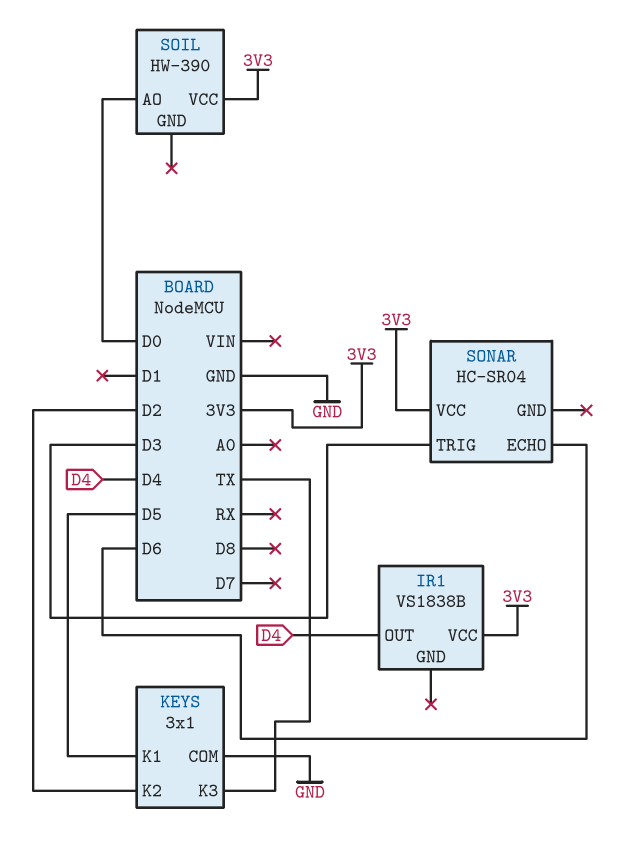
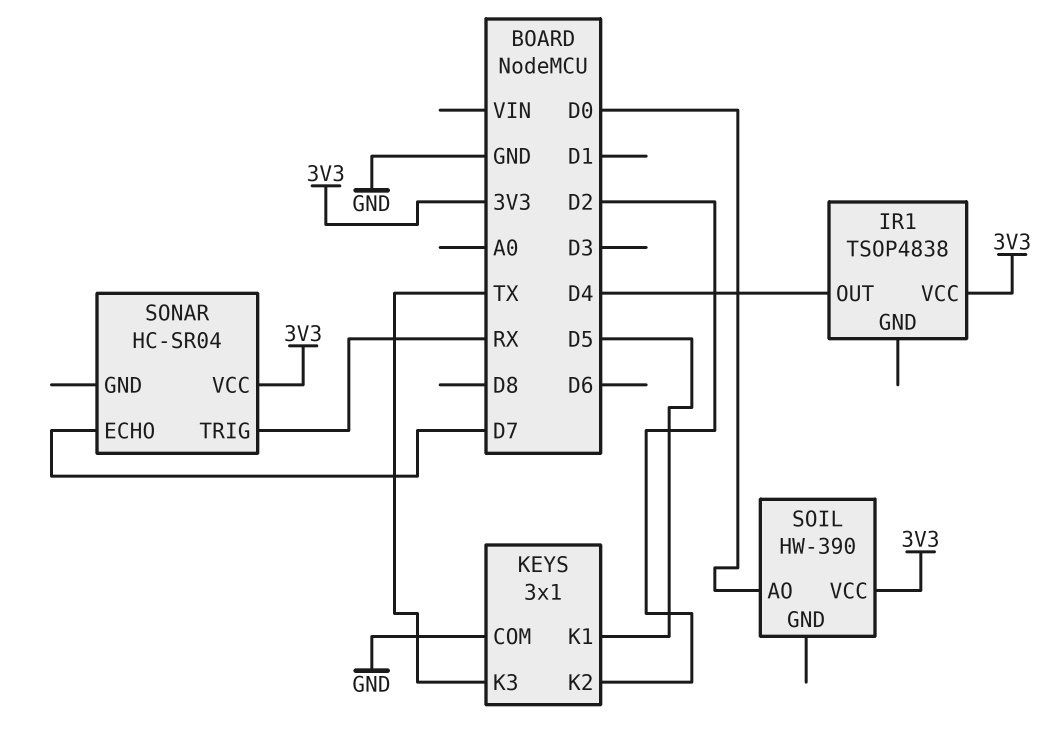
IR1: VS1838B -> TSOP4838
SONAR pin ECHO: D6 -> D7
SONAR pin TRIG: D3 -> RX

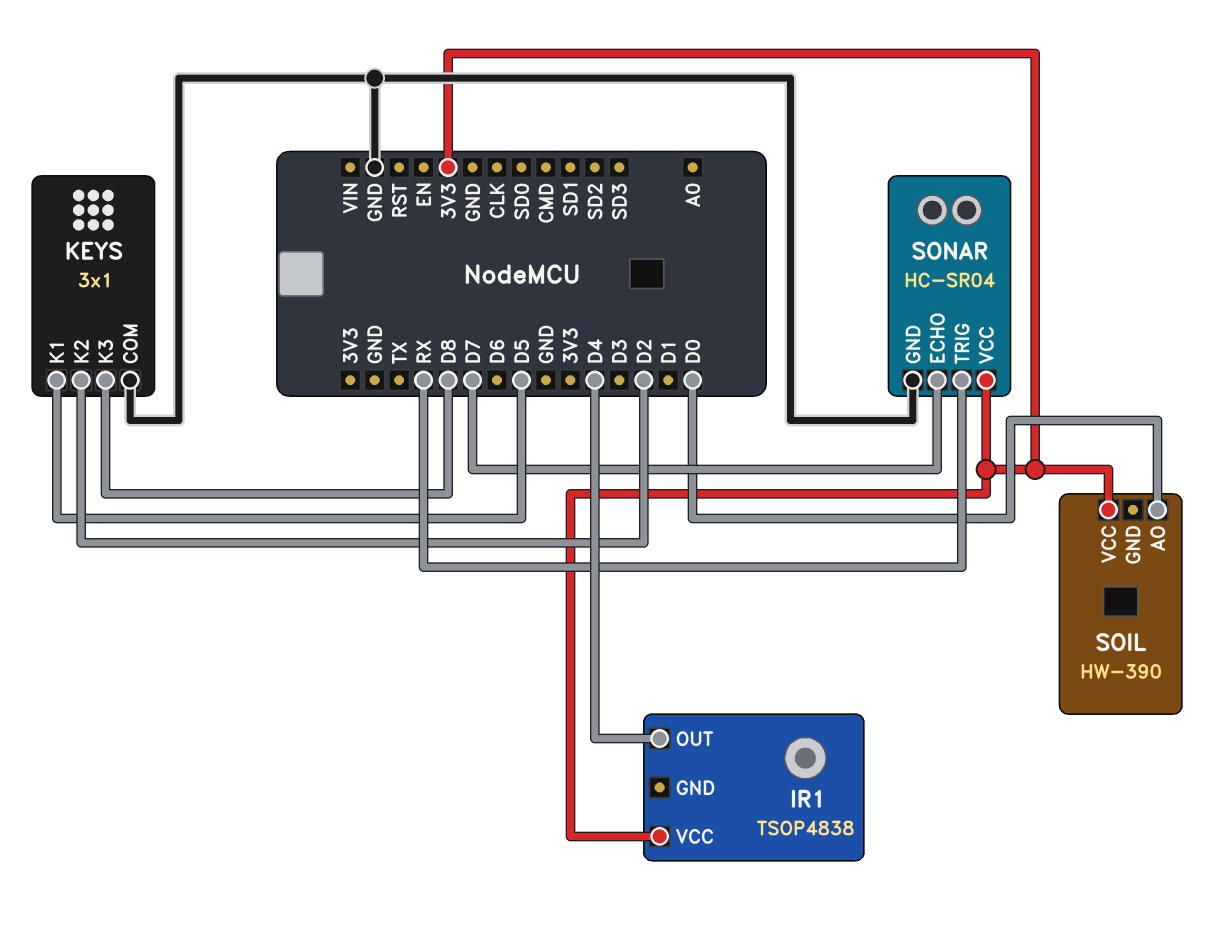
KEYS pin K3: TX -> D8
SONAR pin GND: none -> GND

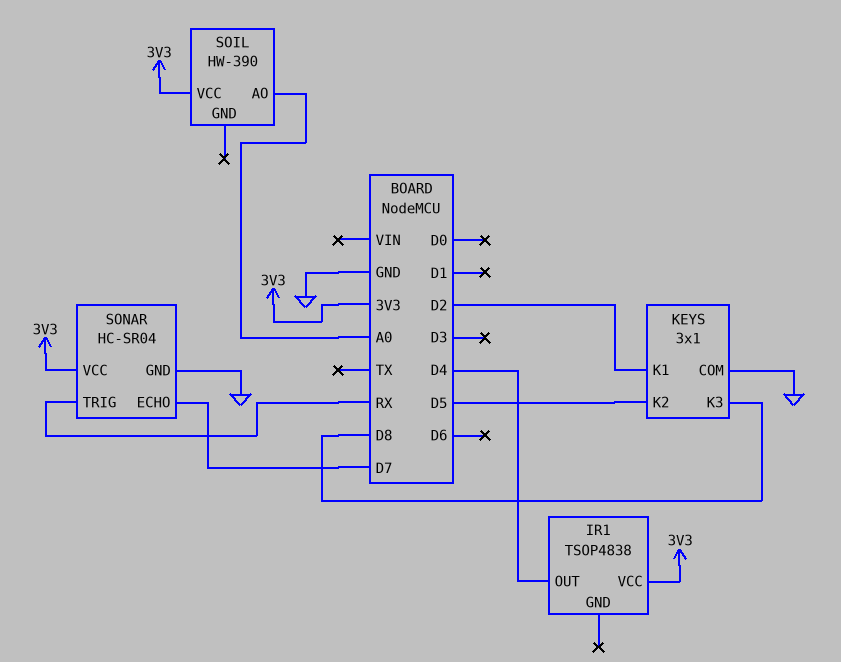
KEYS pin K1: D5 -> D2
KEYS pin K2: D2 -> D5
SOIL pin AO: D0 -> A0

